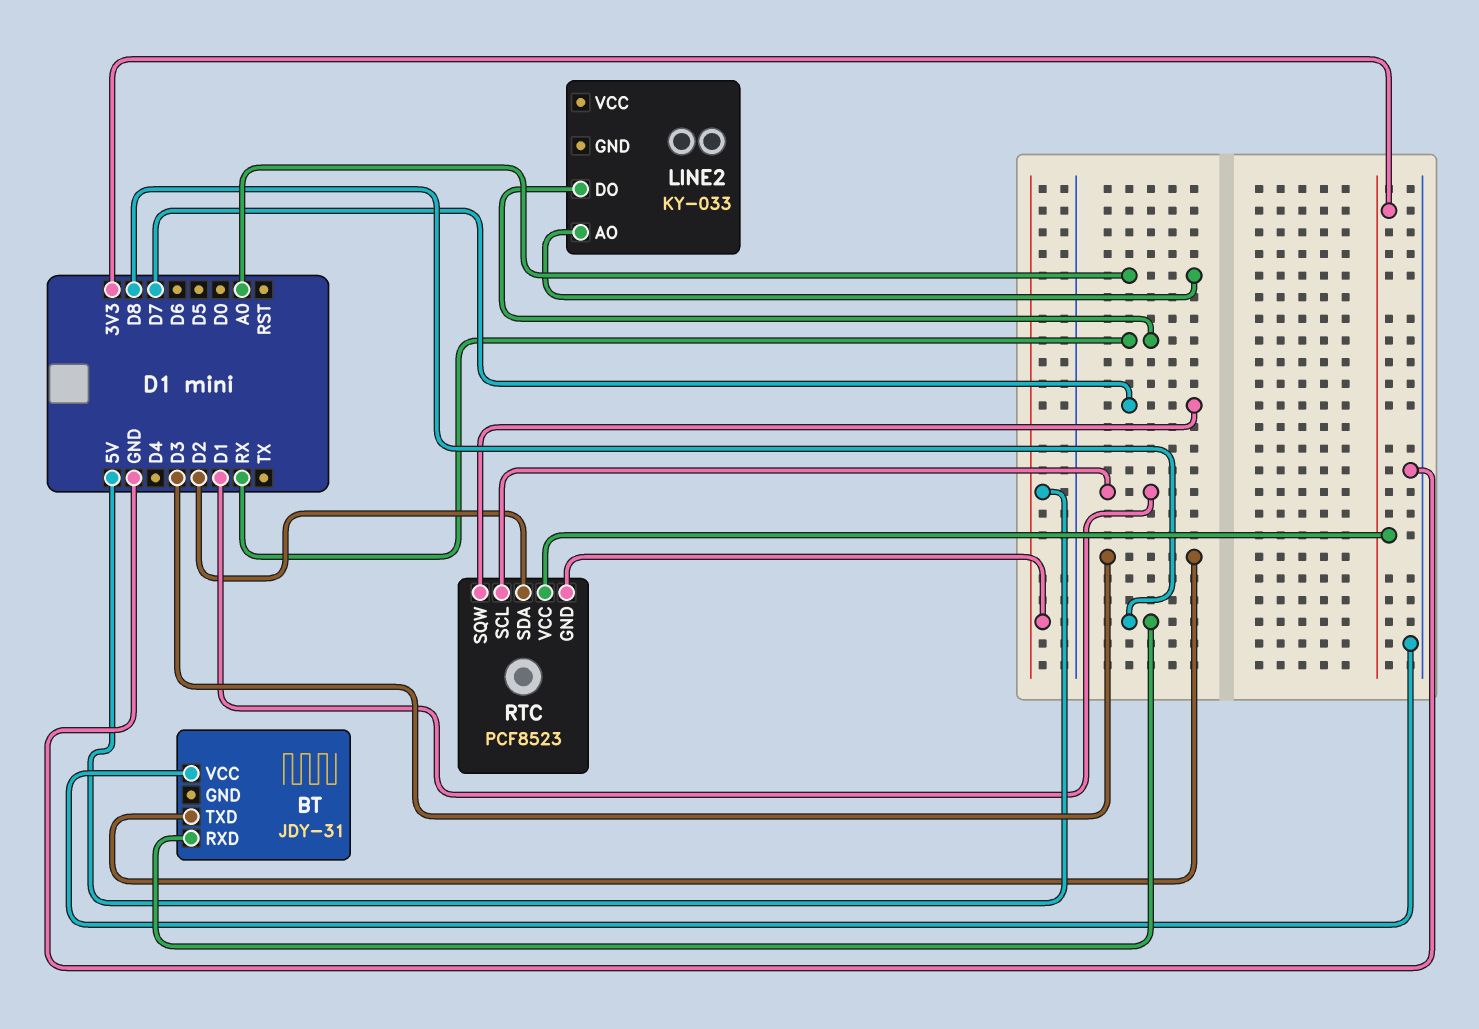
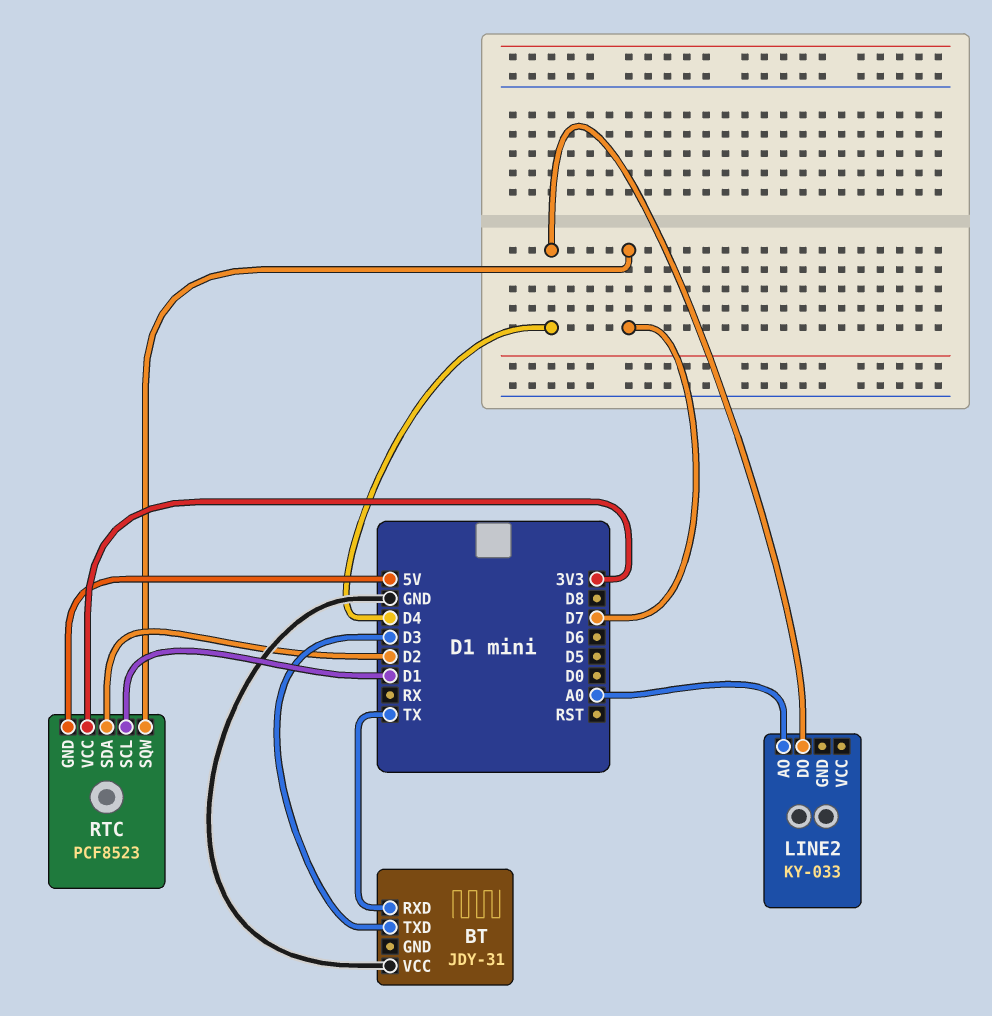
BT pin RXD: D8 -> TX
LINE2 pin DO: RX -> D4

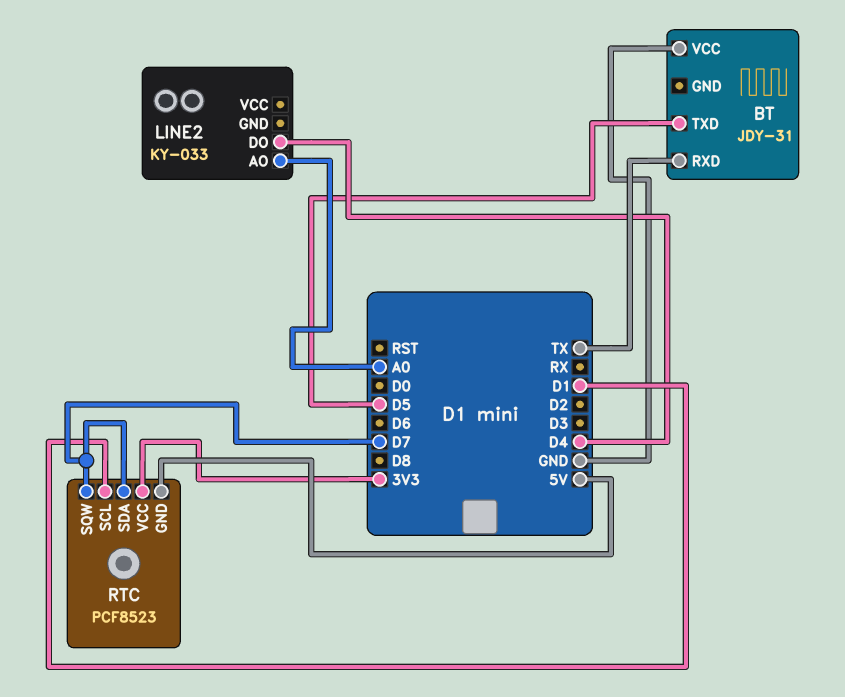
BT pin TXD: D3 -> D5
RTC pin SDA: D2 -> D7

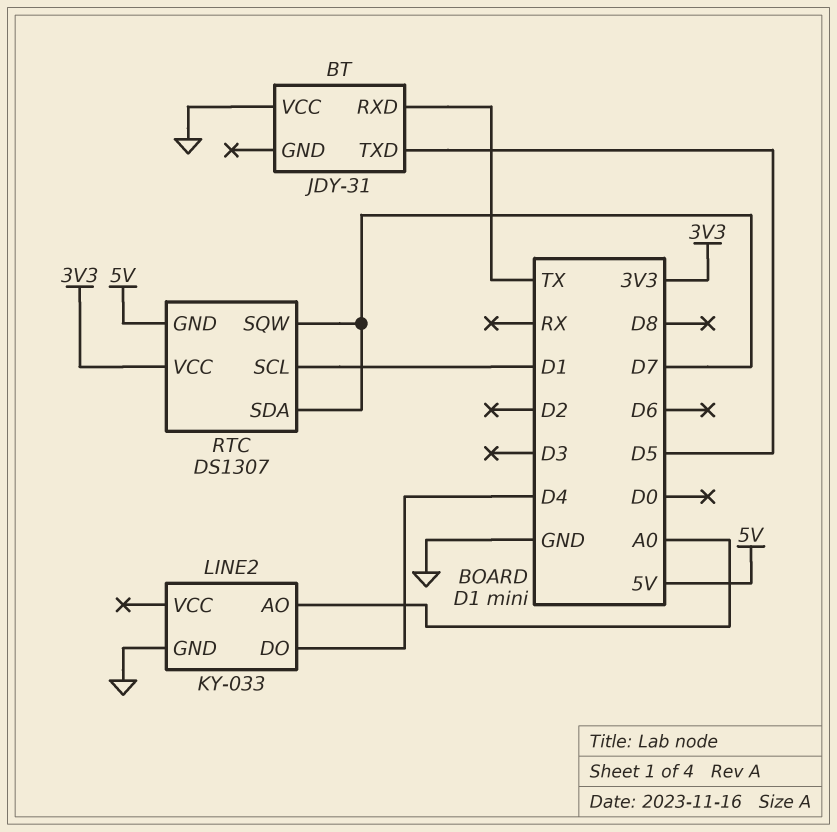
LINE2 pin GND: none -> GND
RTC: PCF8523 -> DS1307

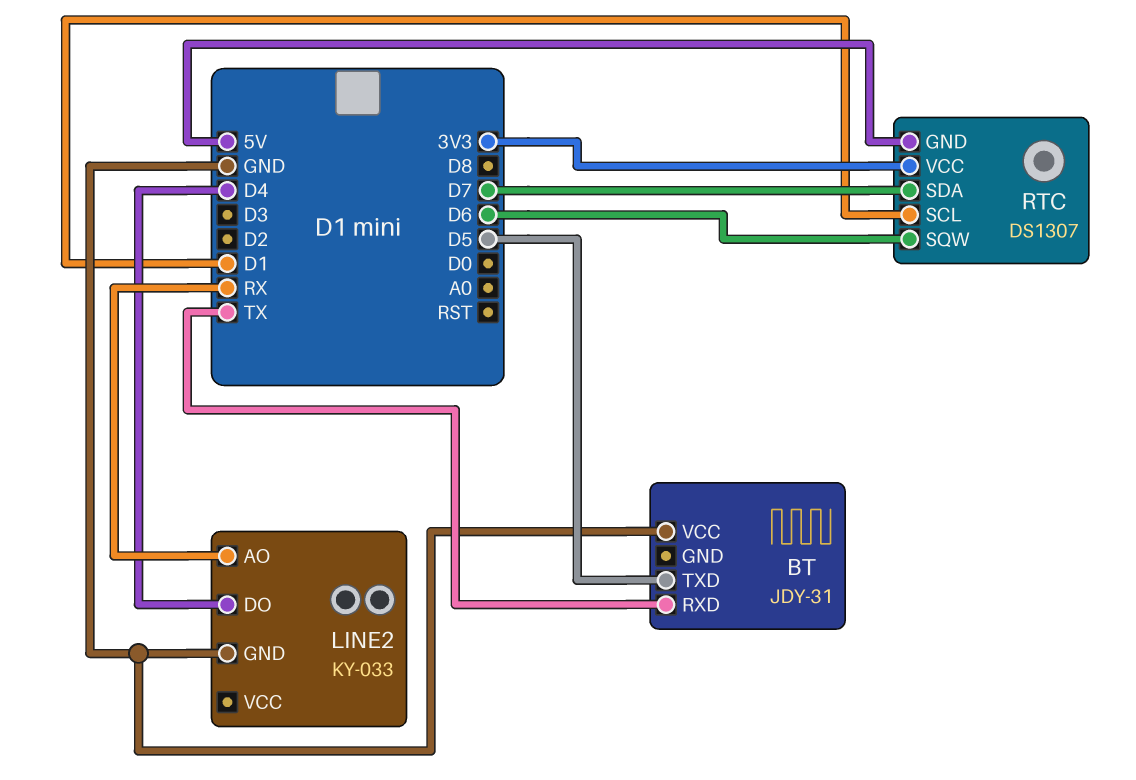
LINE2 pin AO: A0 -> RX
RTC pin SQW: D7 -> D6

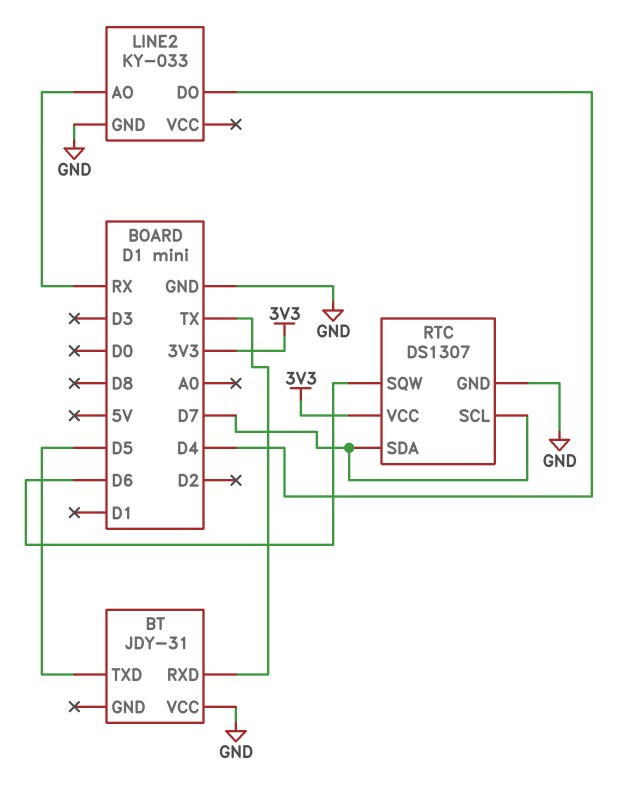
RTC pin GND: 5V -> GND
RTC pin SCL: D1 -> D7

